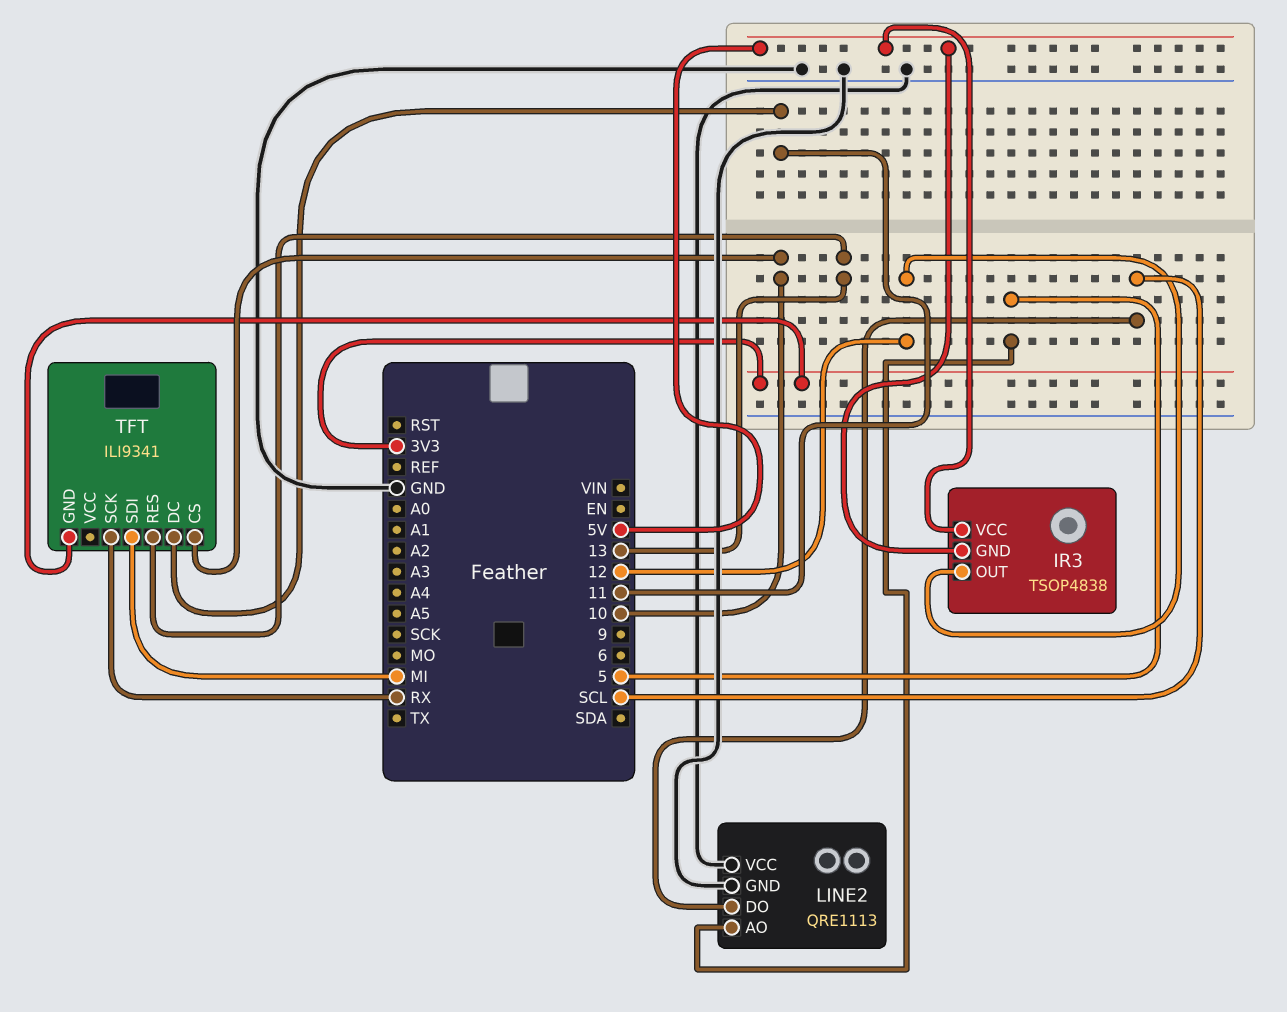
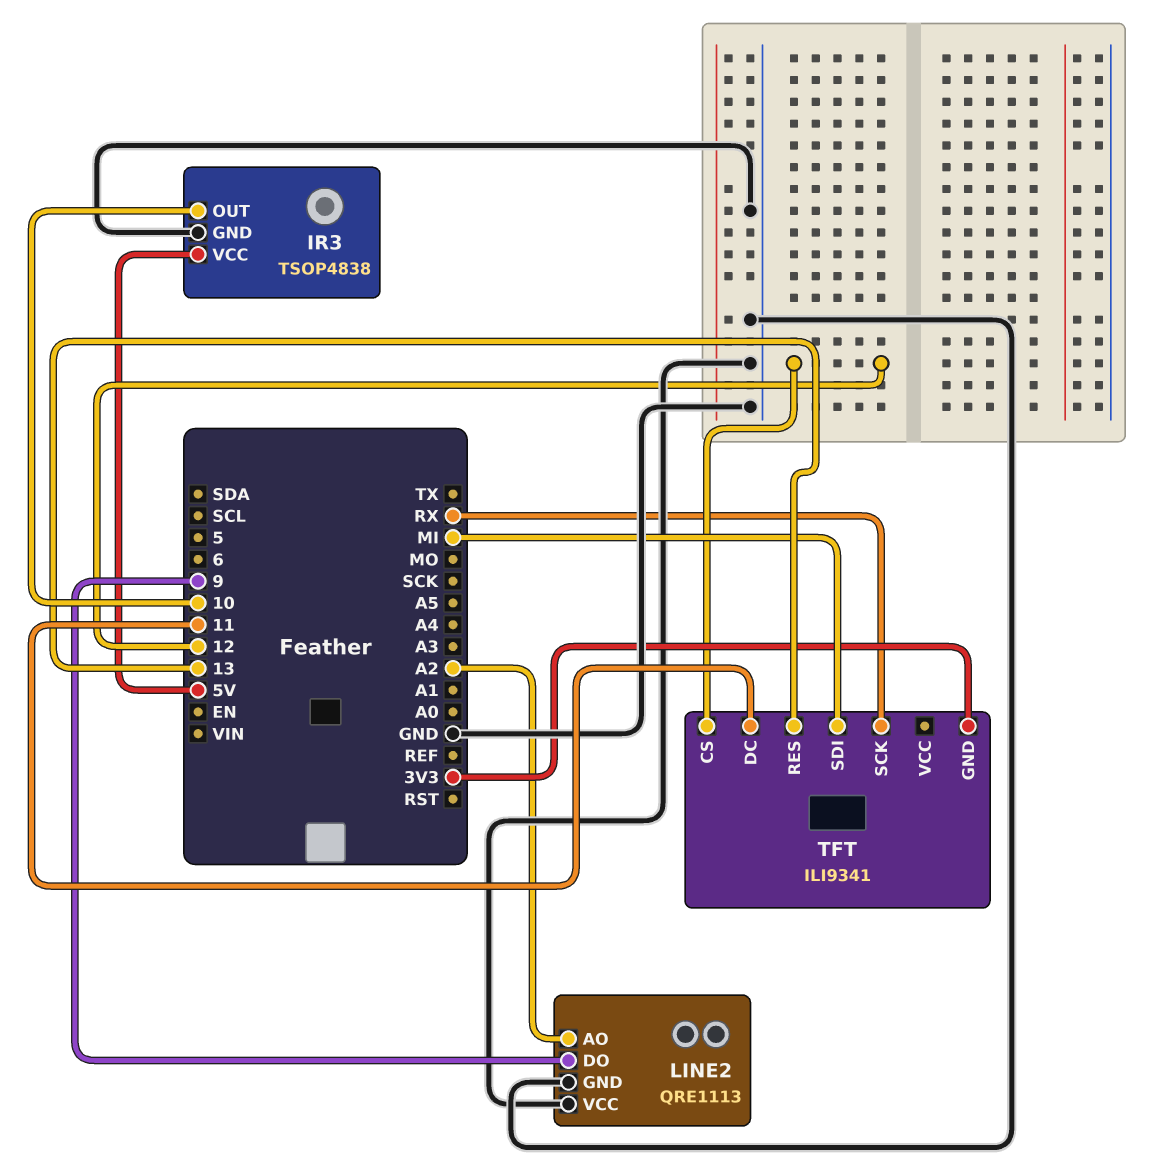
IR3 pin GND: 5V -> GND
IR3 pin OUT: 12 -> 10
LINE2 pin AO: 5 -> A2
LINE2 pin DO: SCL -> 9
TFT pin CS: 10 -> 12

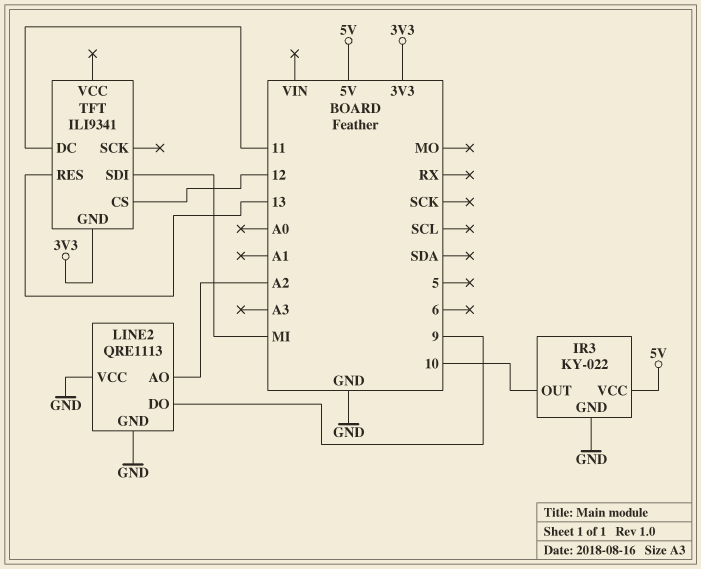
IR3: TSOP4838 -> KY-022
TFT pin SCK: RX -> none

